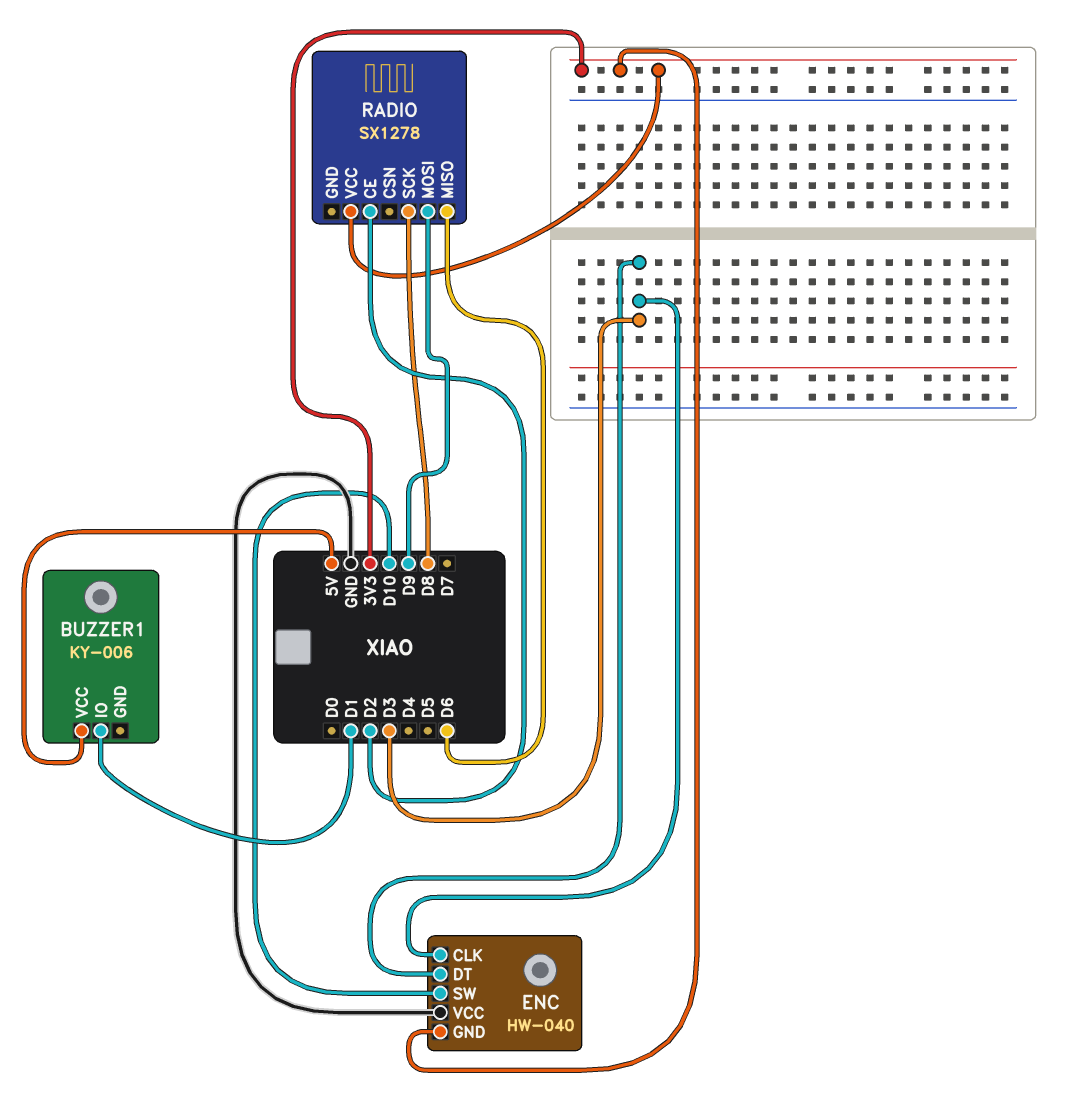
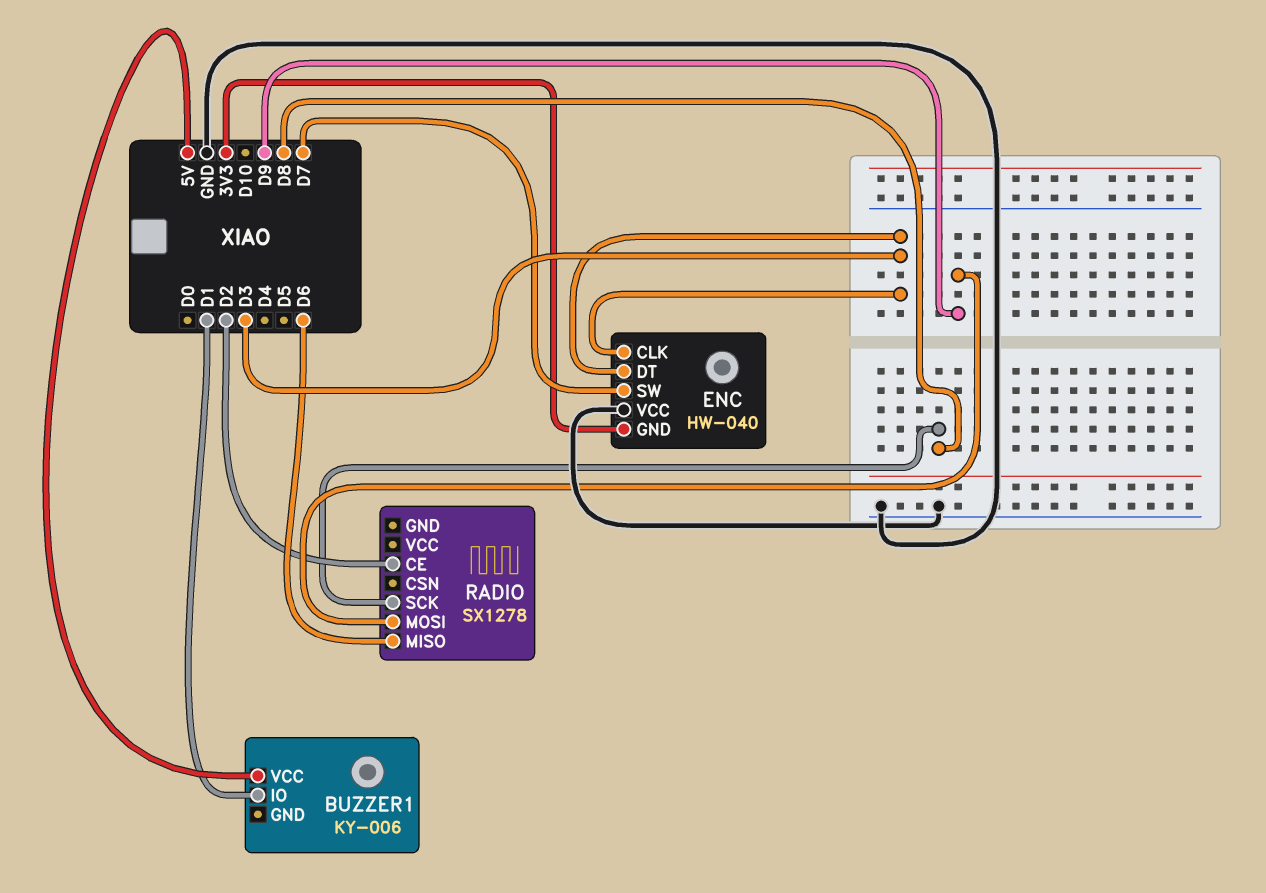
ENC pin SW: D10 -> D7
RADIO pin VCC: 3V3 -> none

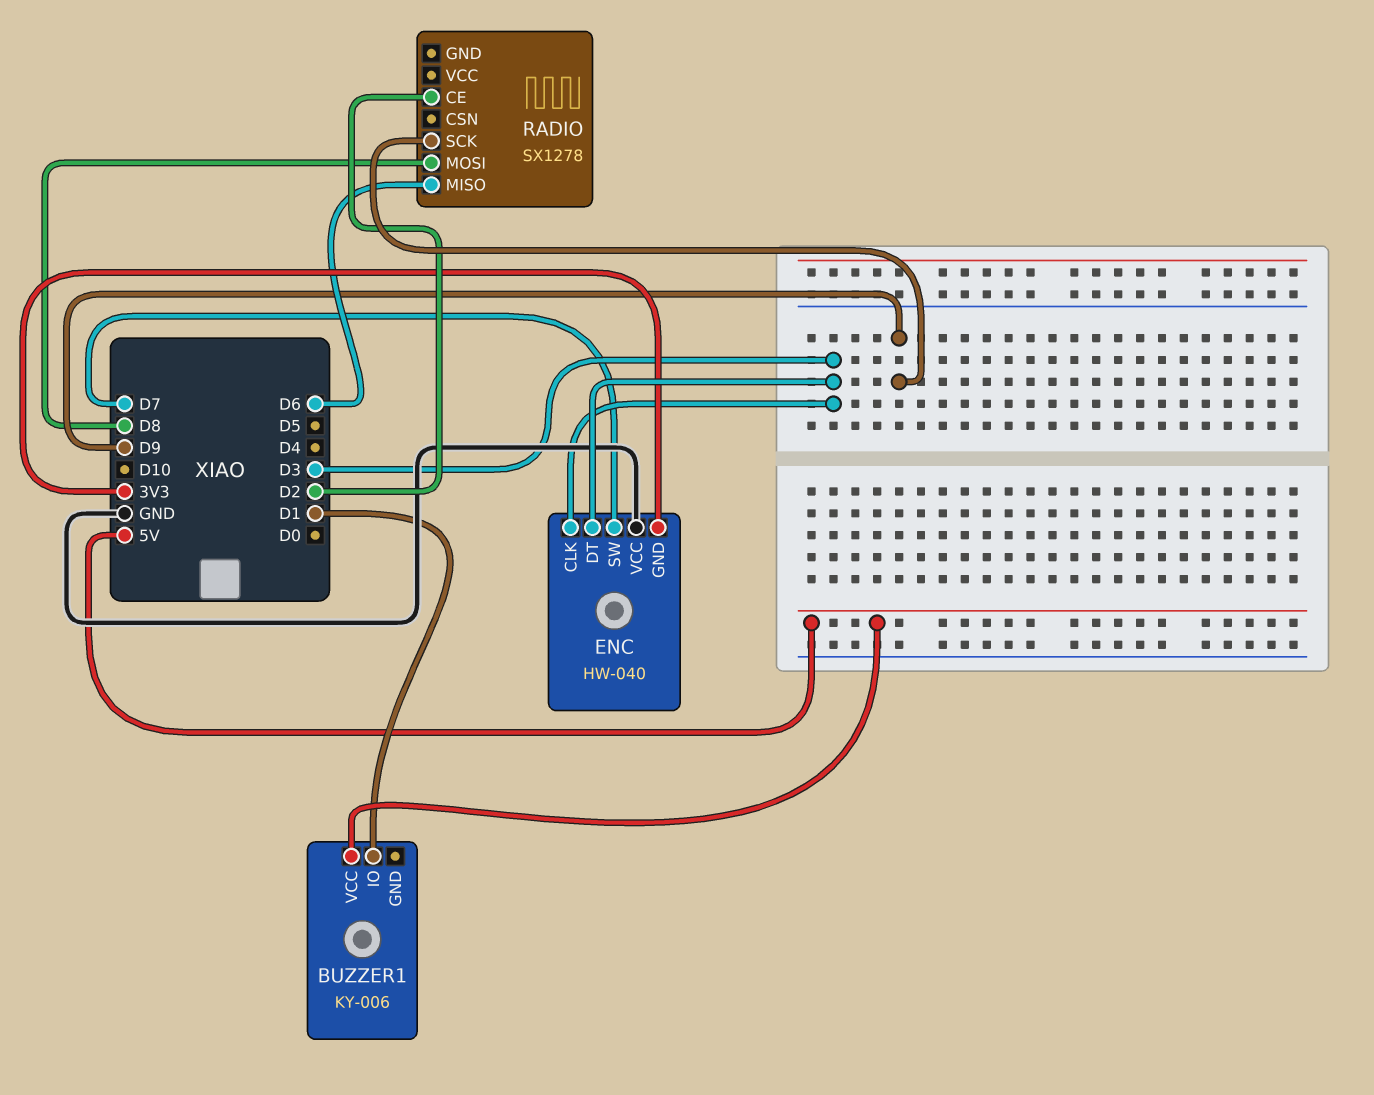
RADIO pin MOSI: D9 -> D8
RADIO pin SCK: D8 -> D9

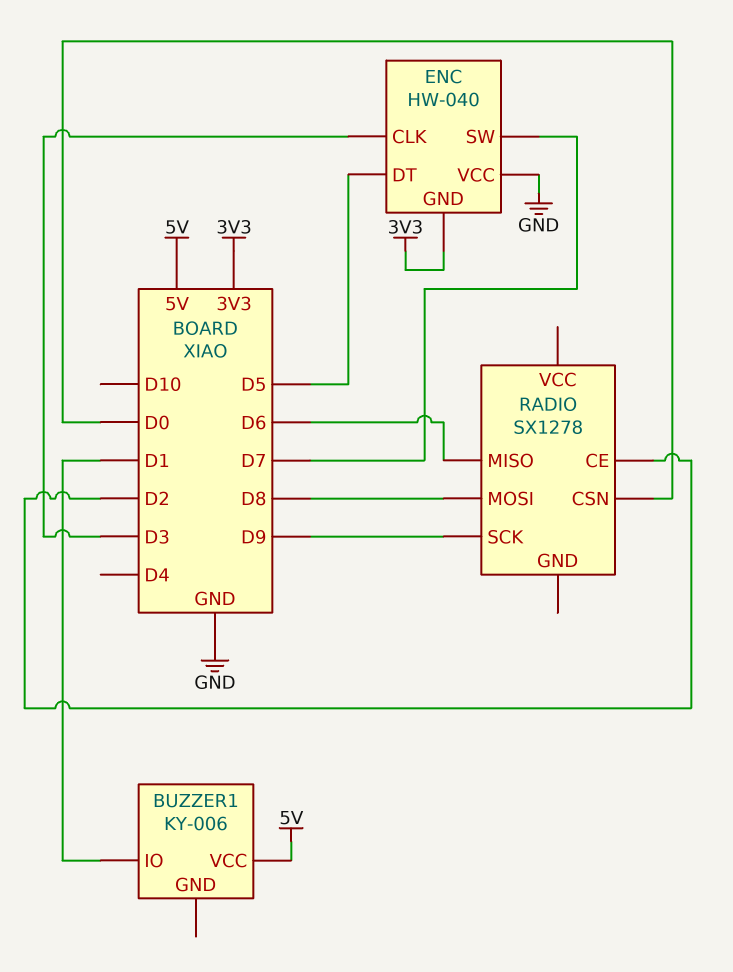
ENC pin DT: D3 -> D5
RADIO pin CSN: none -> D0

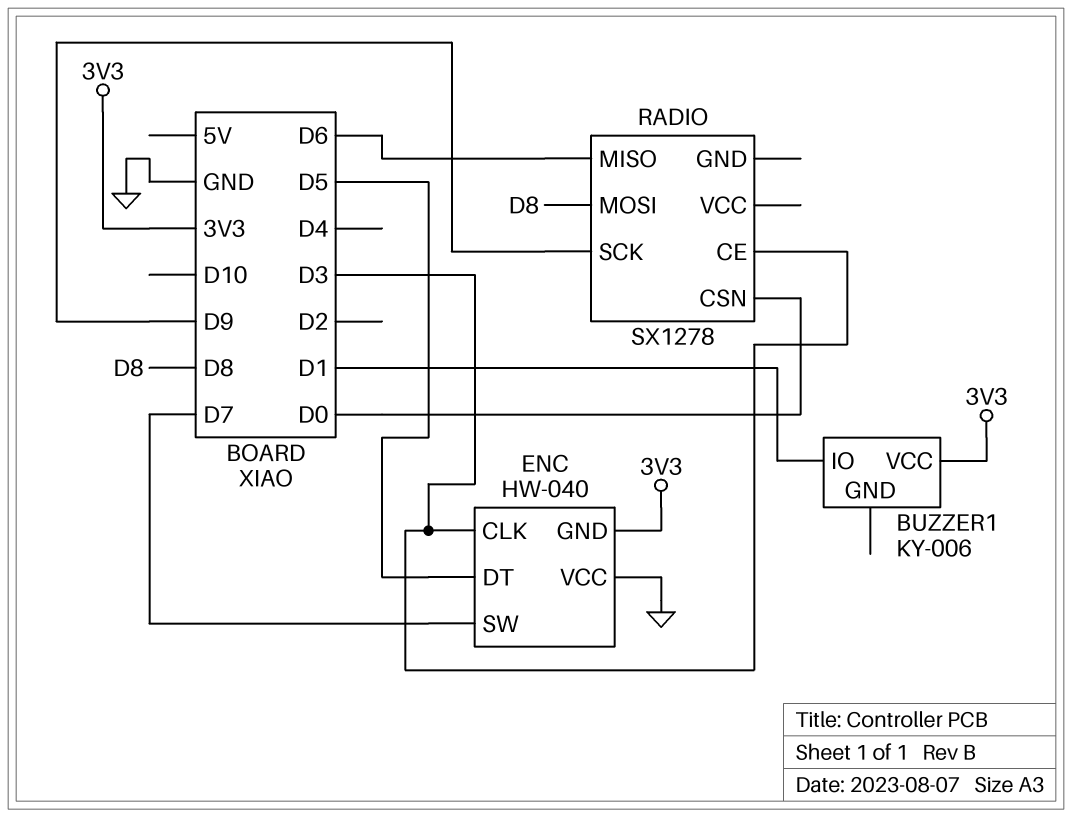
BUZZER1 pin VCC: 5V -> 3V3
RADIO pin CE: D2 -> D3

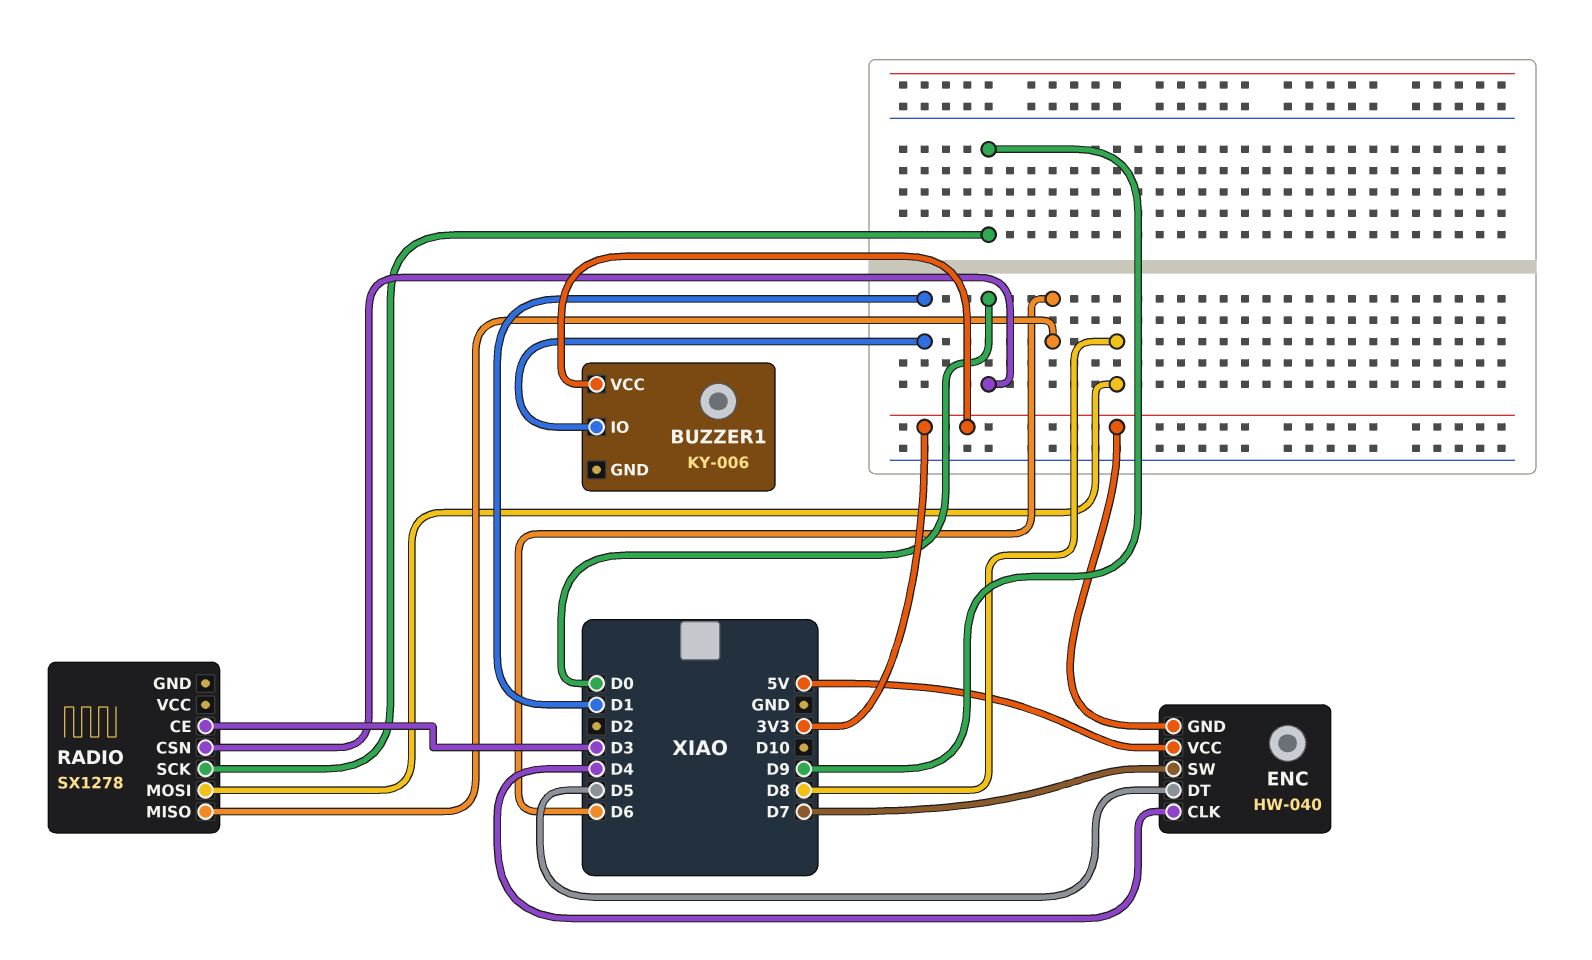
ENC pin CLK: D3 -> D4
ENC pin VCC: GND -> 5V

